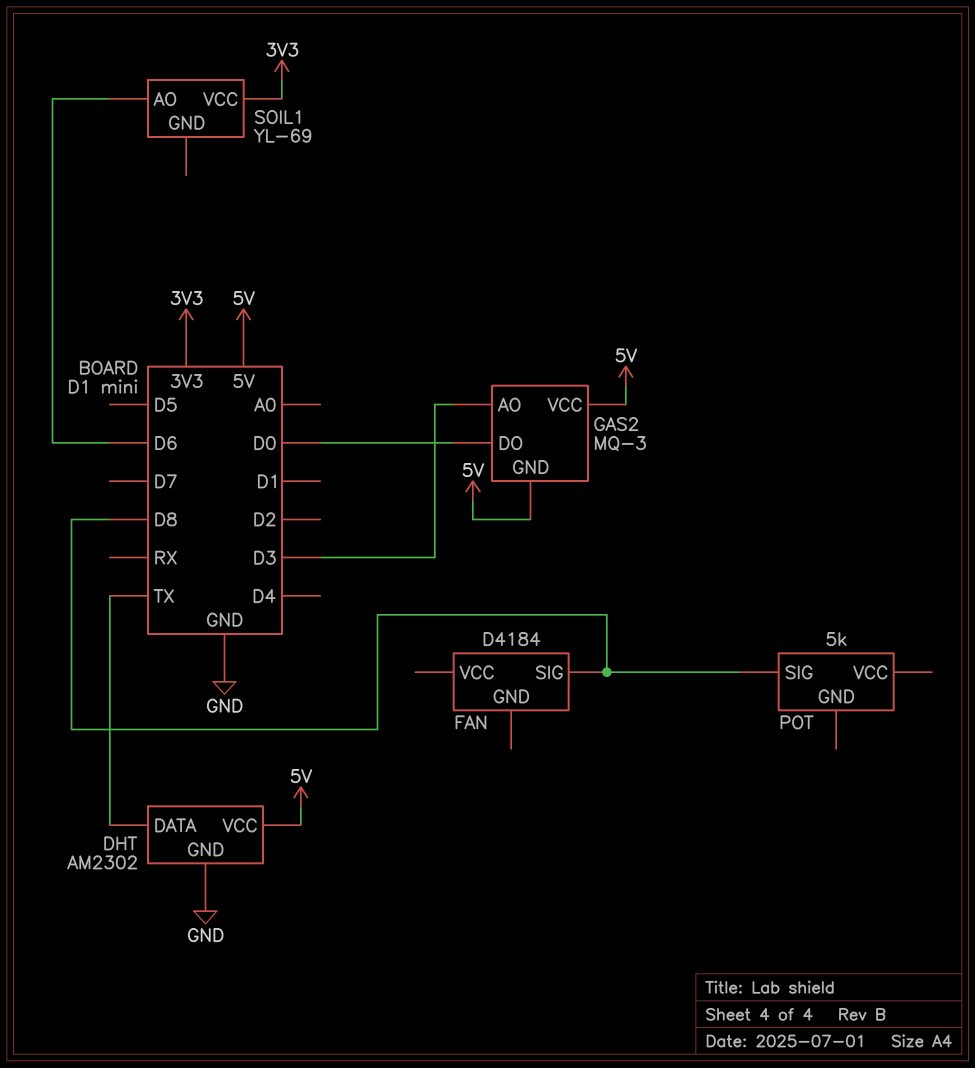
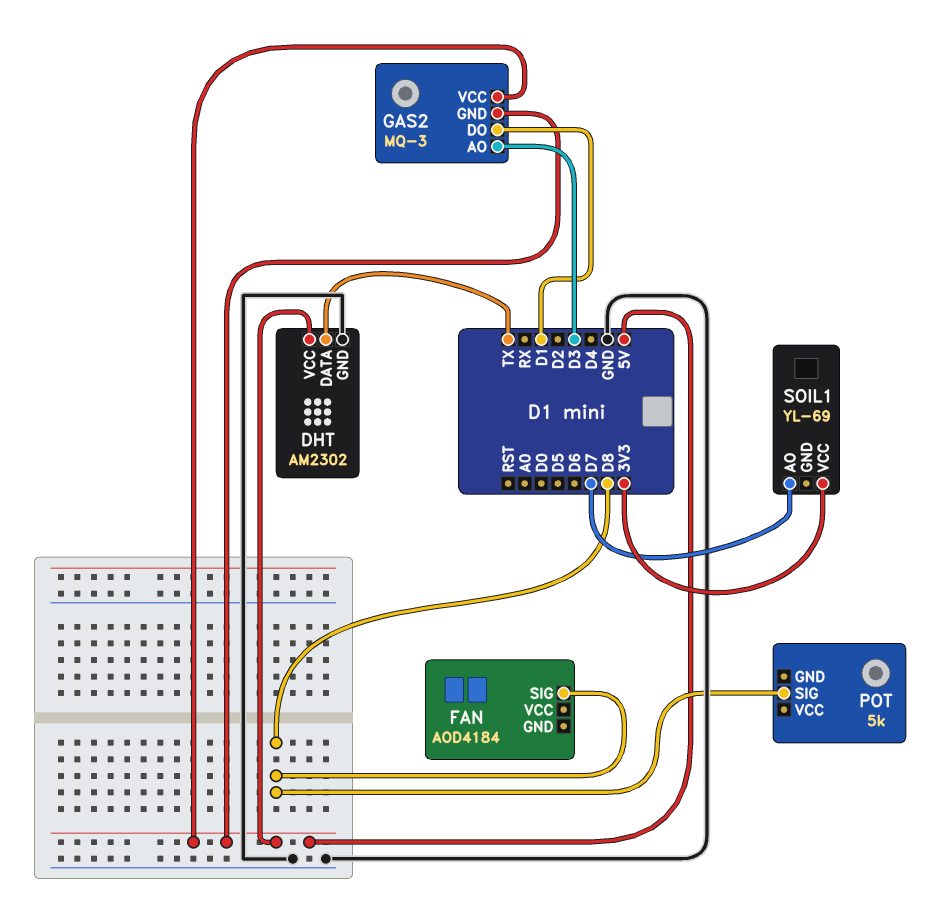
FAN: D4184 -> AOD4184
GAS2 pin DO: D0 -> D1
SOIL1 pin AO: D6 -> D7

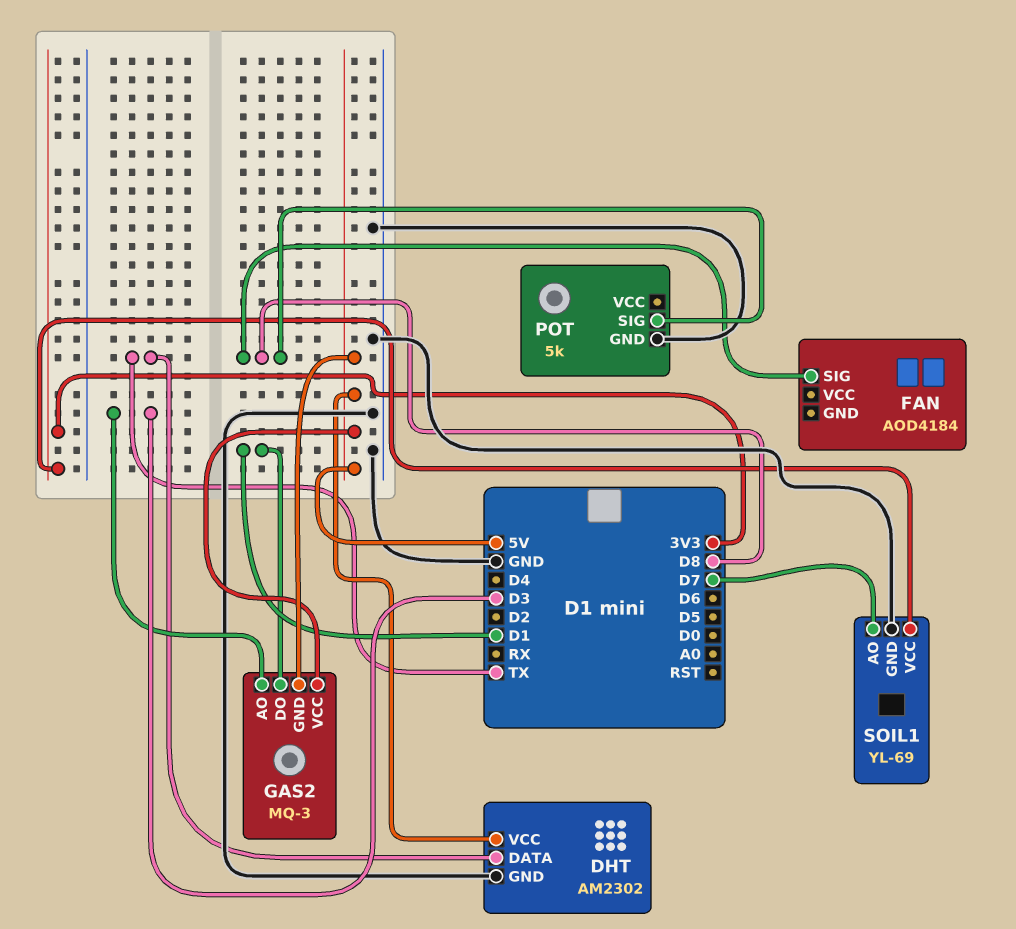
POT pin GND: none -> GND
SOIL1 pin GND: none -> GND

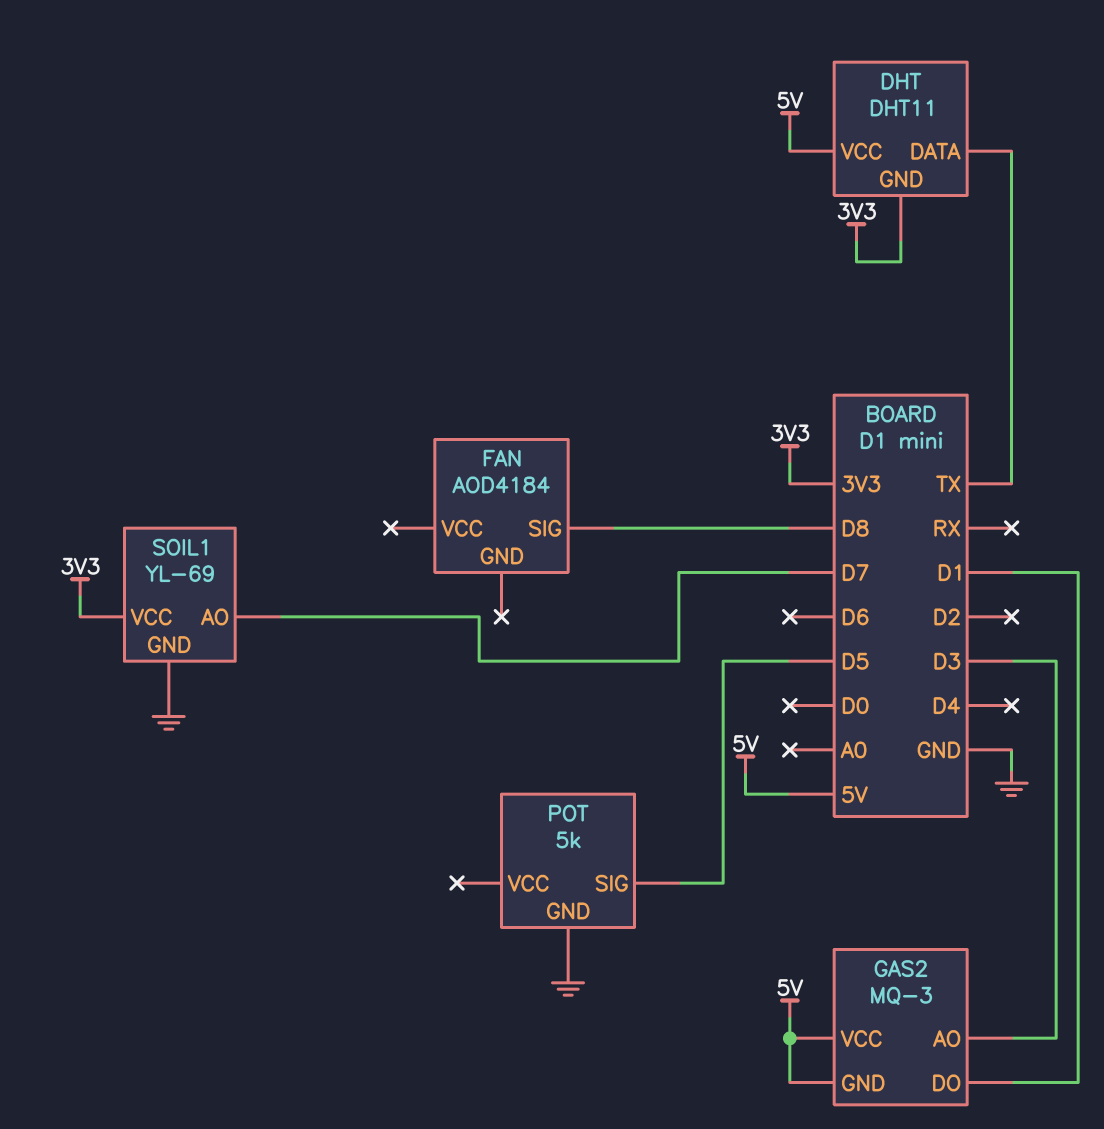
DHT: AM2302 -> DHT11
DHT pin GND: GND -> 3V3
POT pin SIG: D8 -> D5

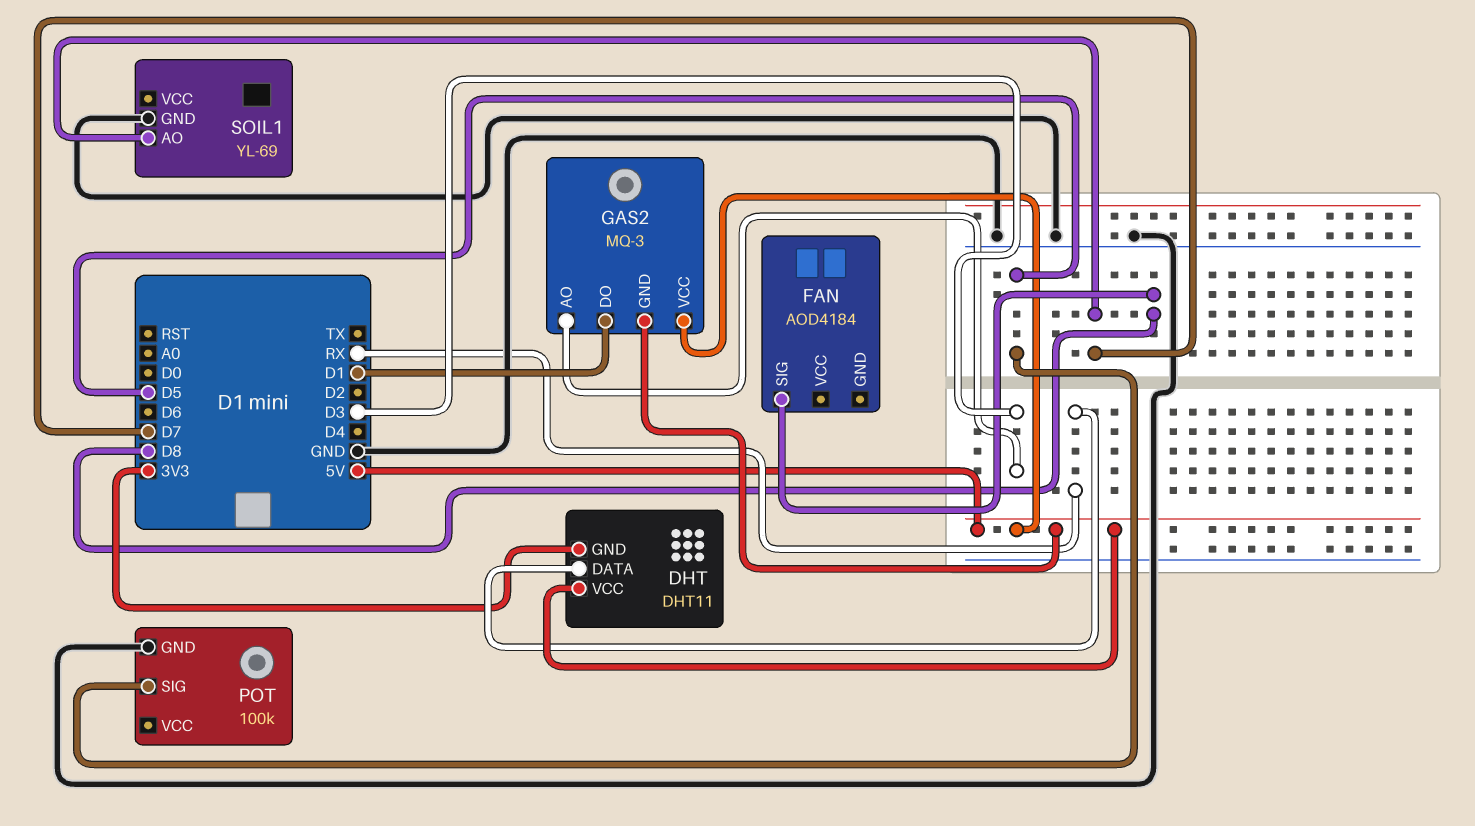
DHT pin DATA: TX -> RX
POT: 5k -> 100k
SOIL1 pin VCC: 3V3 -> none

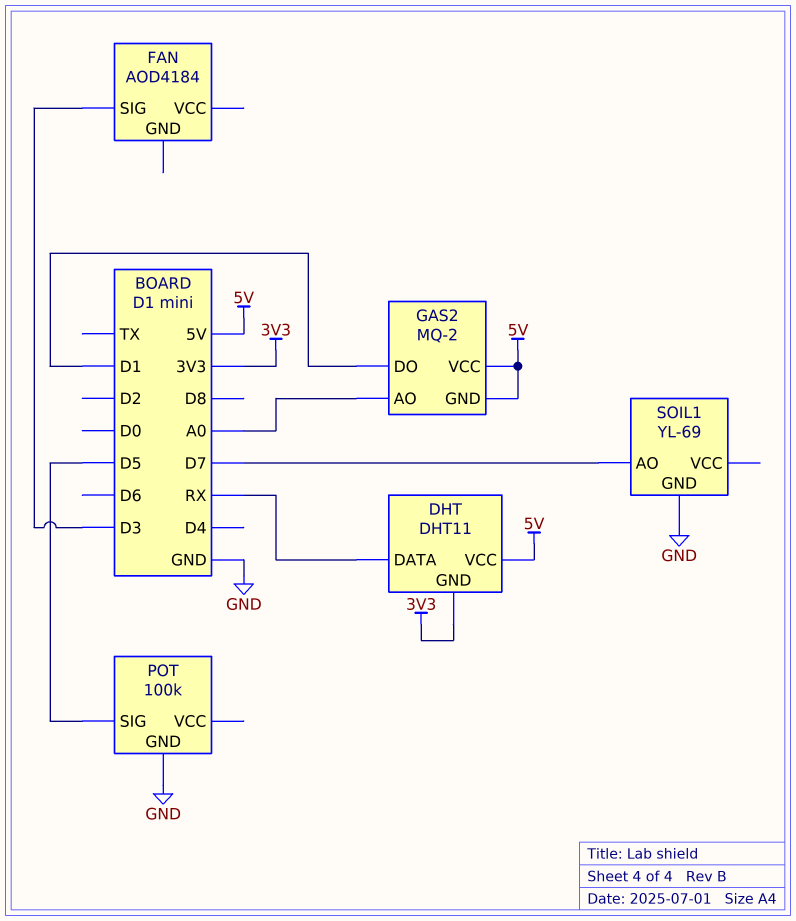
FAN pin SIG: D8 -> D3
GAS2: MQ-3 -> MQ-2
GAS2 pin AO: D3 -> A0

